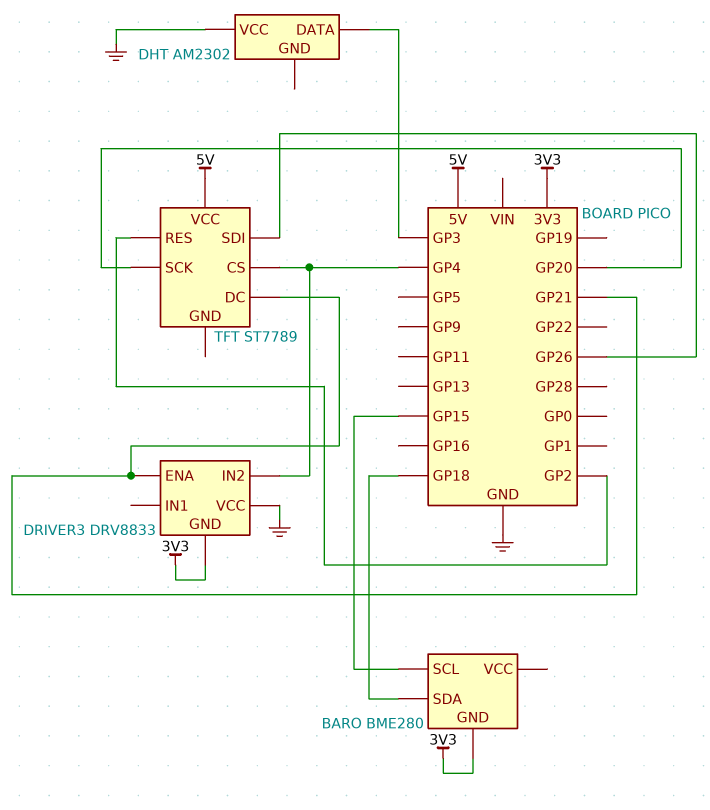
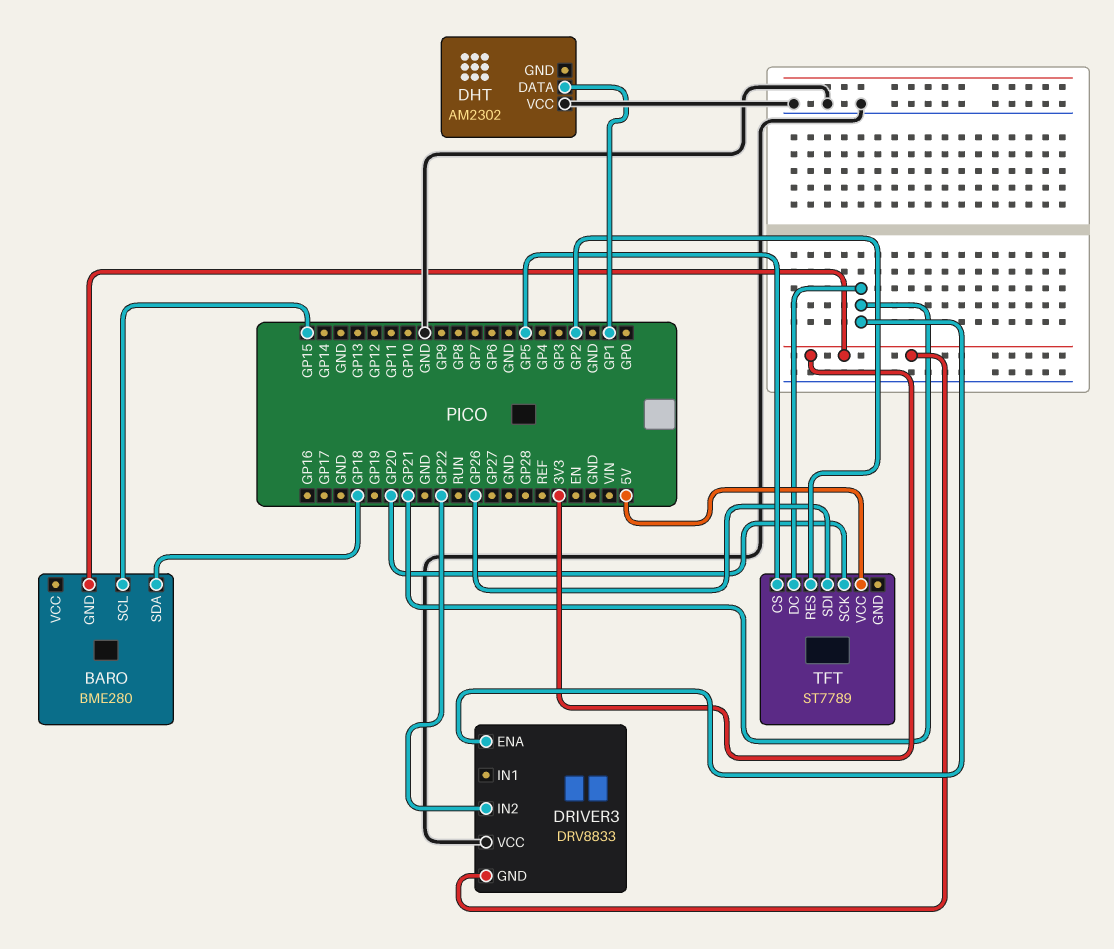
DHT pin DATA: GP3 -> GP1
DRIVER3 pin IN2: GP4 -> GP22
TFT pin CS: GP4 -> GP5

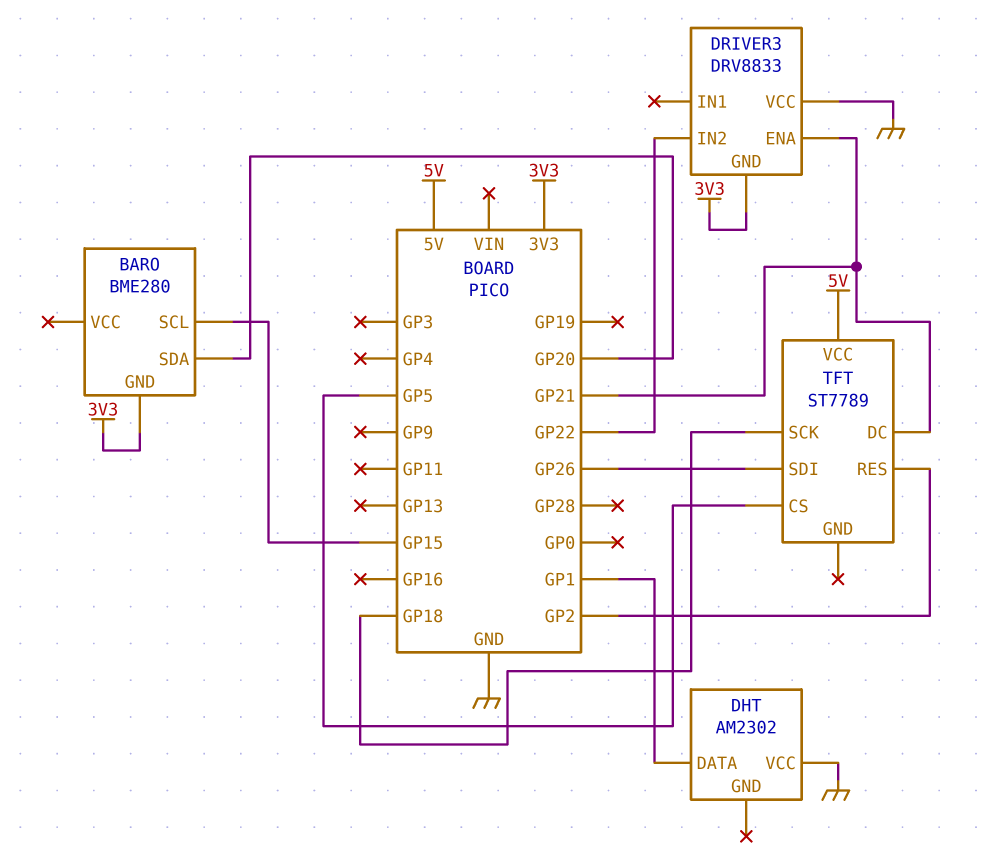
BARO pin SDA: GP18 -> GP20
TFT pin SCK: GP20 -> GP18

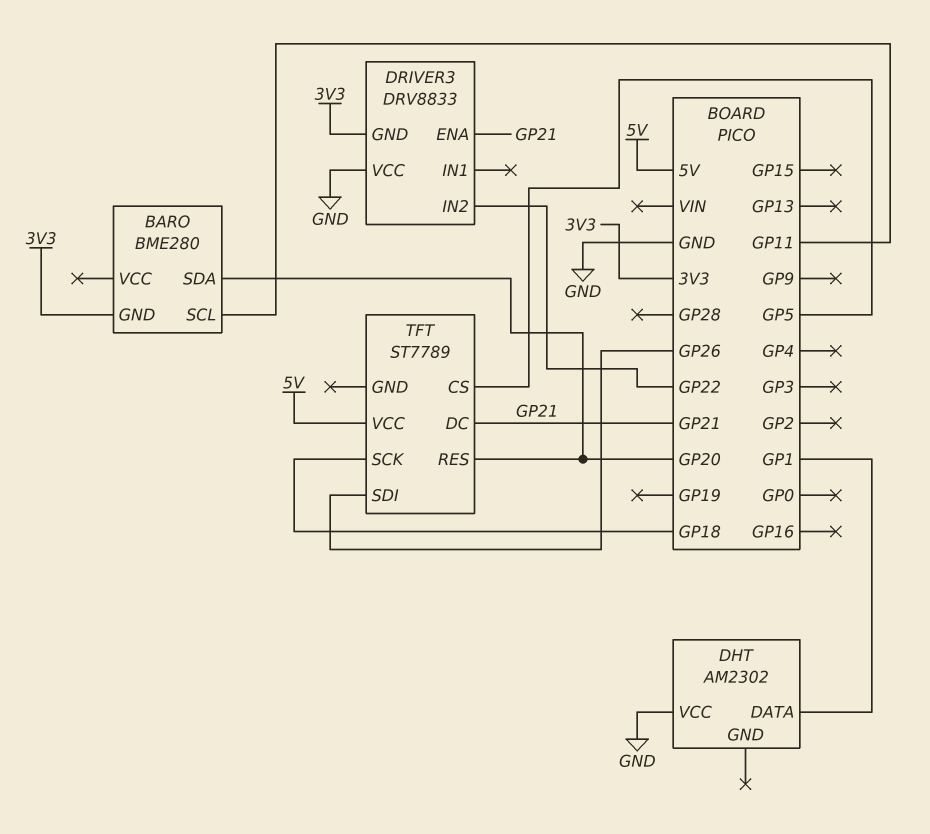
BARO pin SCL: GP15 -> GP11
TFT pin RES: GP2 -> GP20

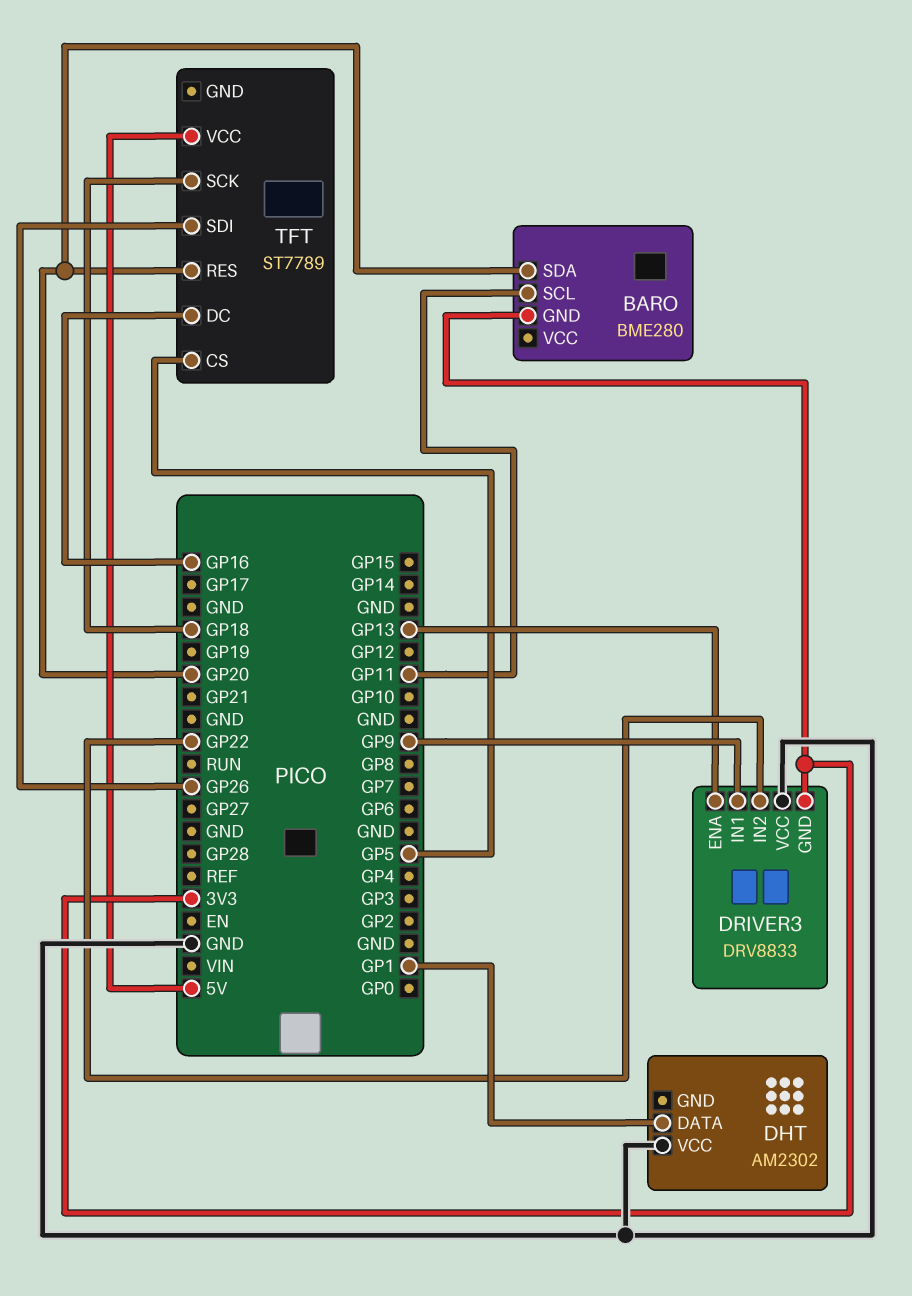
DRIVER3 pin ENA: GP21 -> GP13
DRIVER3 pin IN1: none -> GP9
TFT pin DC: GP21 -> GP16

